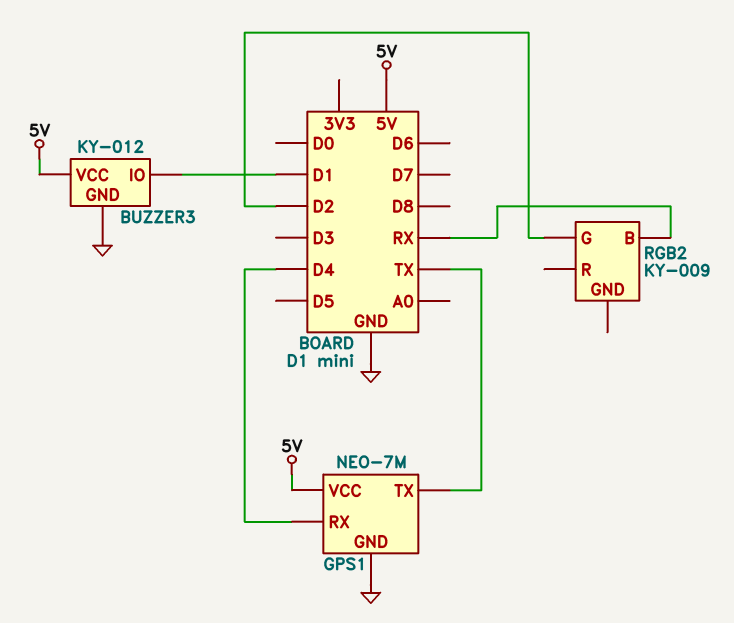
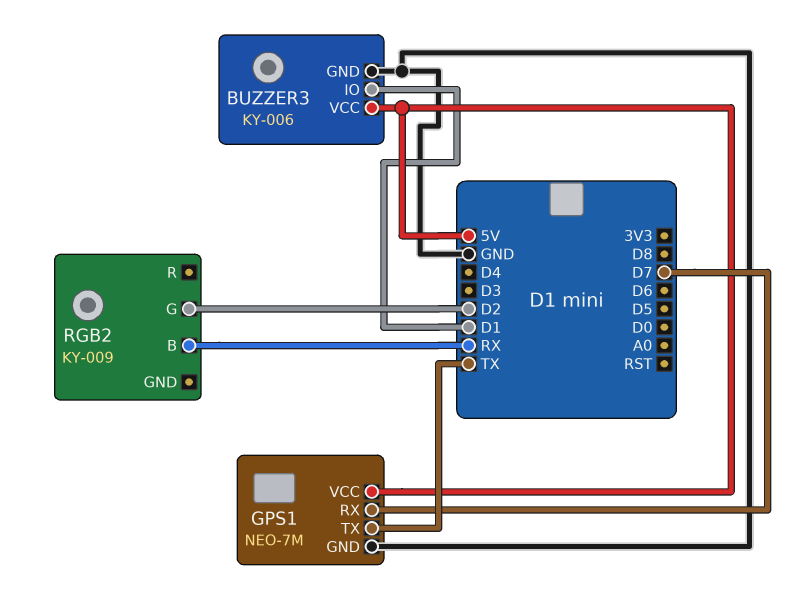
BUZZER3: KY-012 -> KY-006
GPS1 pin RX: D4 -> D7

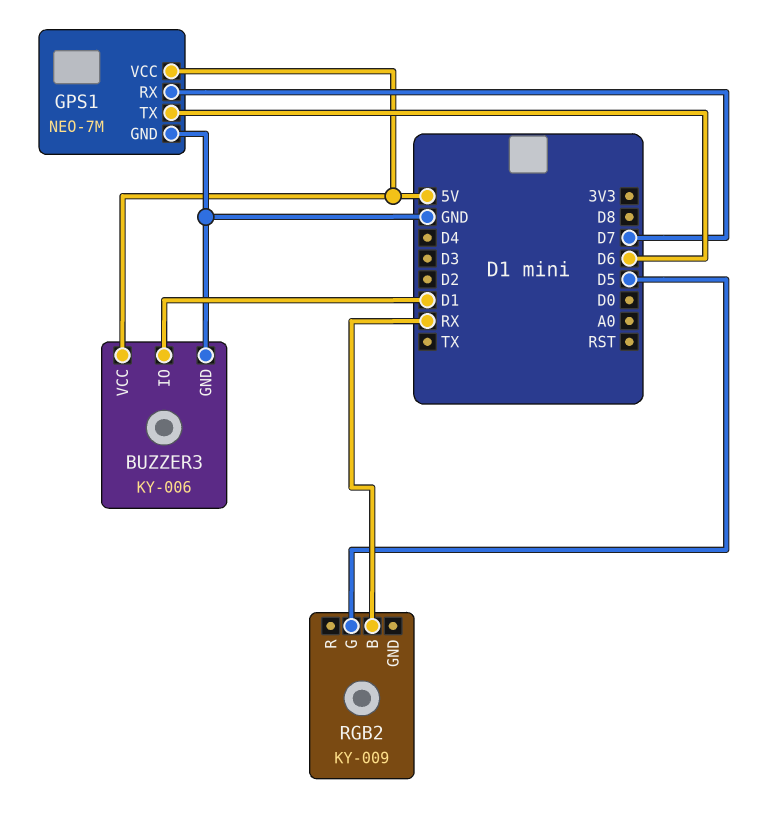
GPS1 pin TX: TX -> D6
RGB2 pin G: D2 -> D5

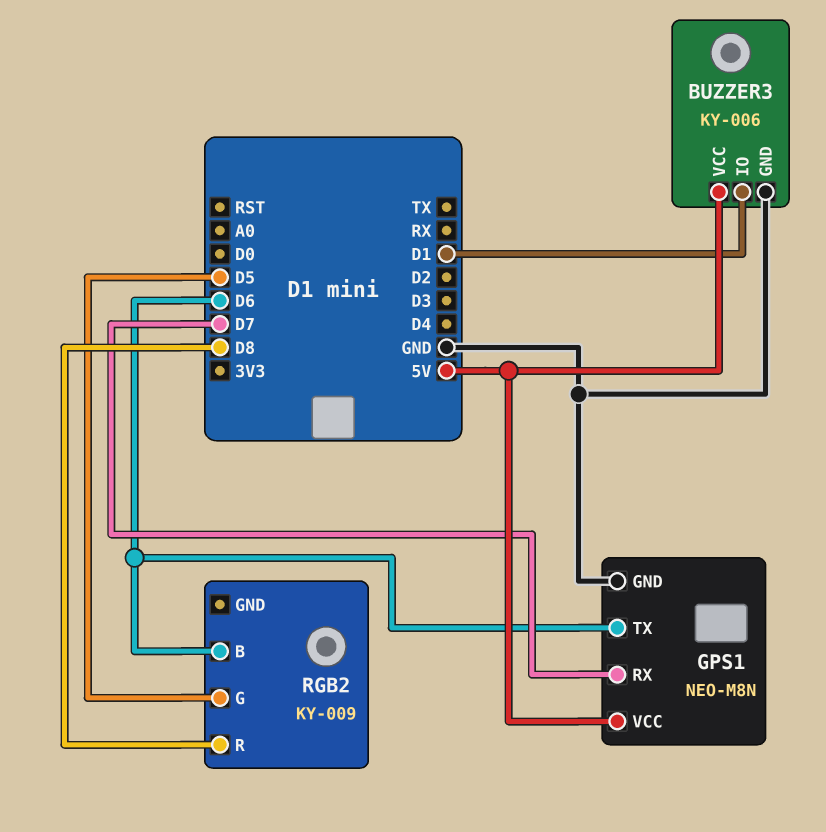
GPS1: NEO-7M -> NEO-M8N
RGB2 pin B: RX -> D6
RGB2 pin R: none -> D8

